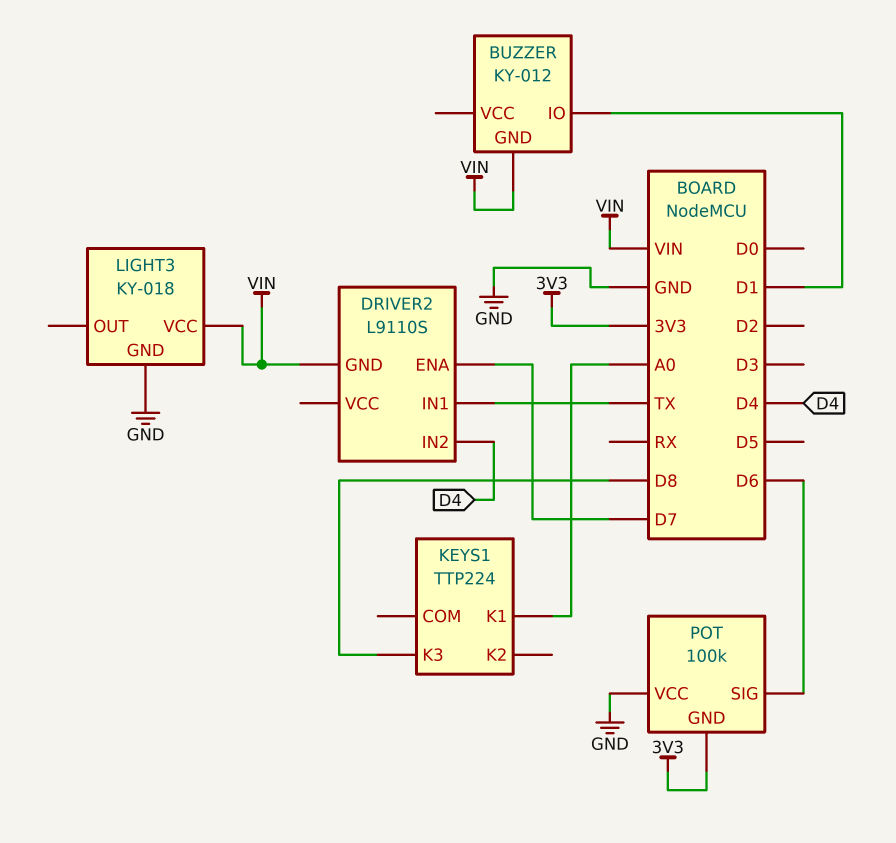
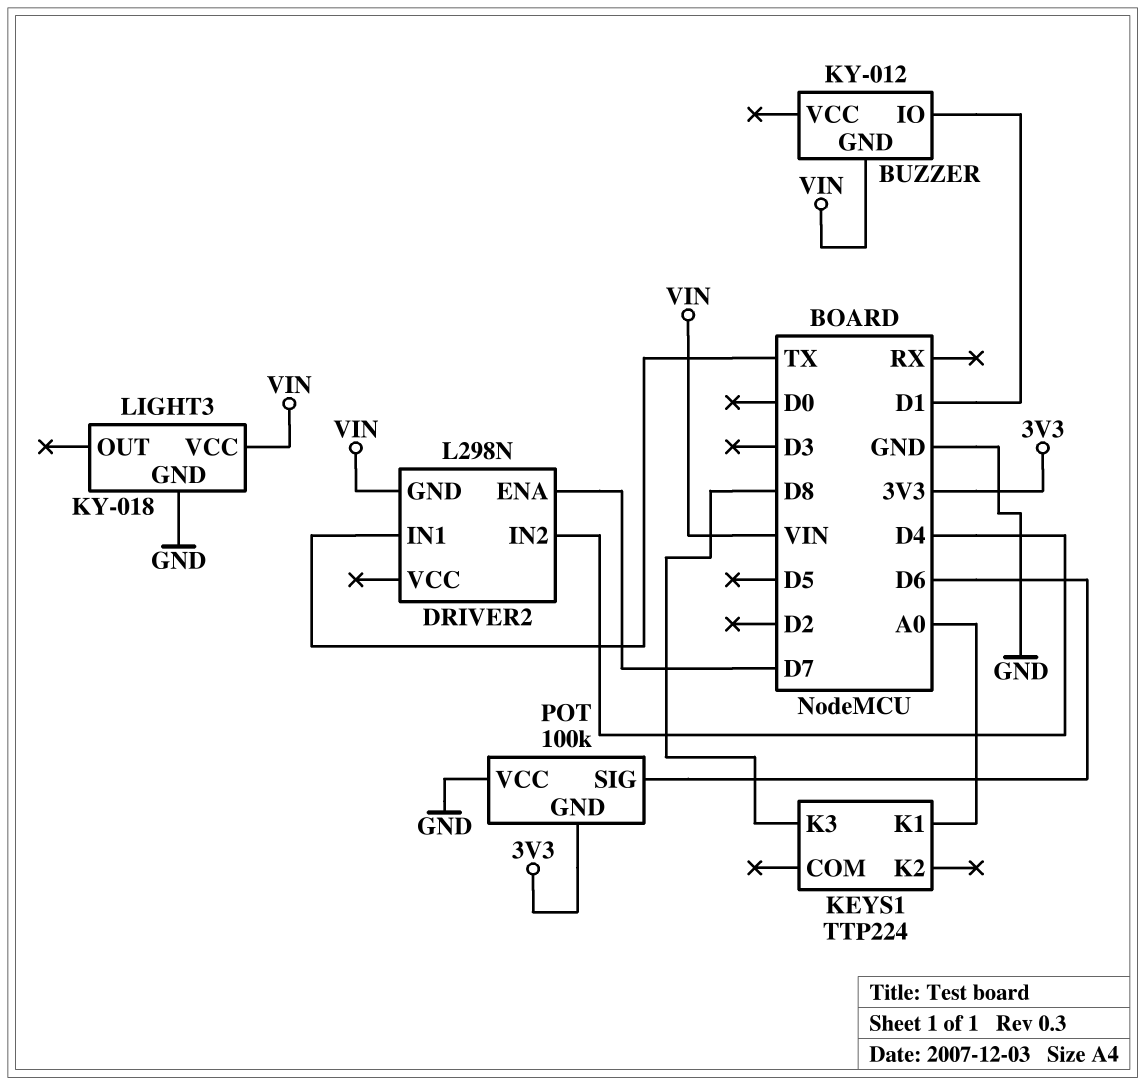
DRIVER2: L9110S -> L298N

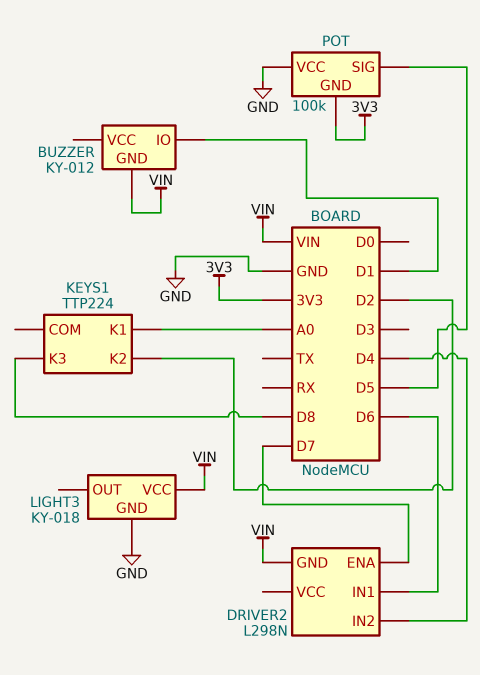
DRIVER2 pin IN1: TX -> D6
KEYS1 pin K2: none -> D2
POT pin SIG: D6 -> D5

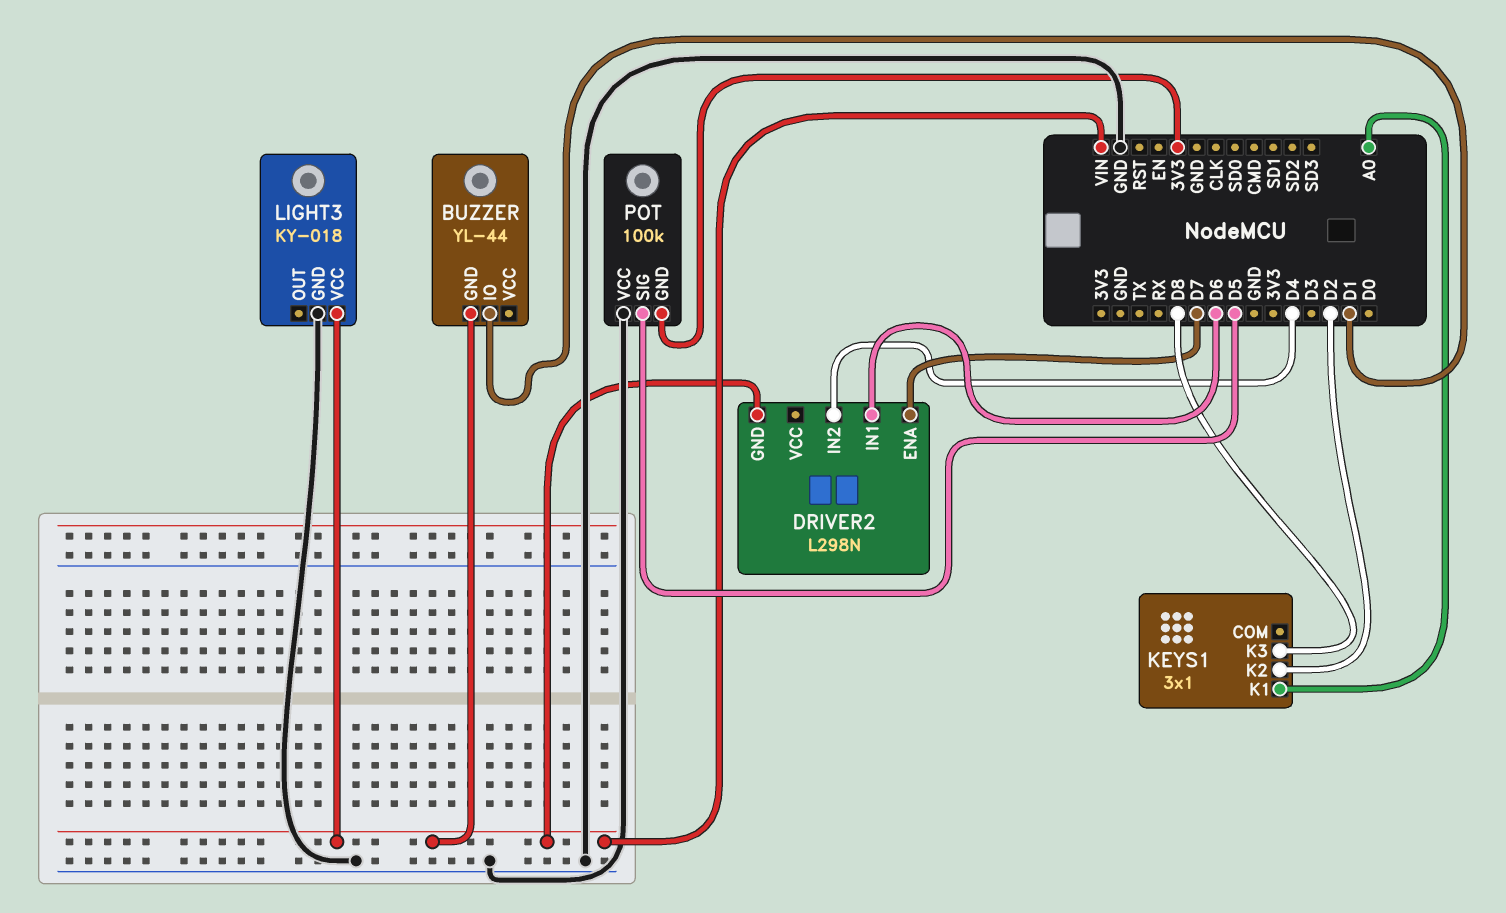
BUZZER: KY-012 -> YL-44
KEYS1: TTP224 -> 3x1

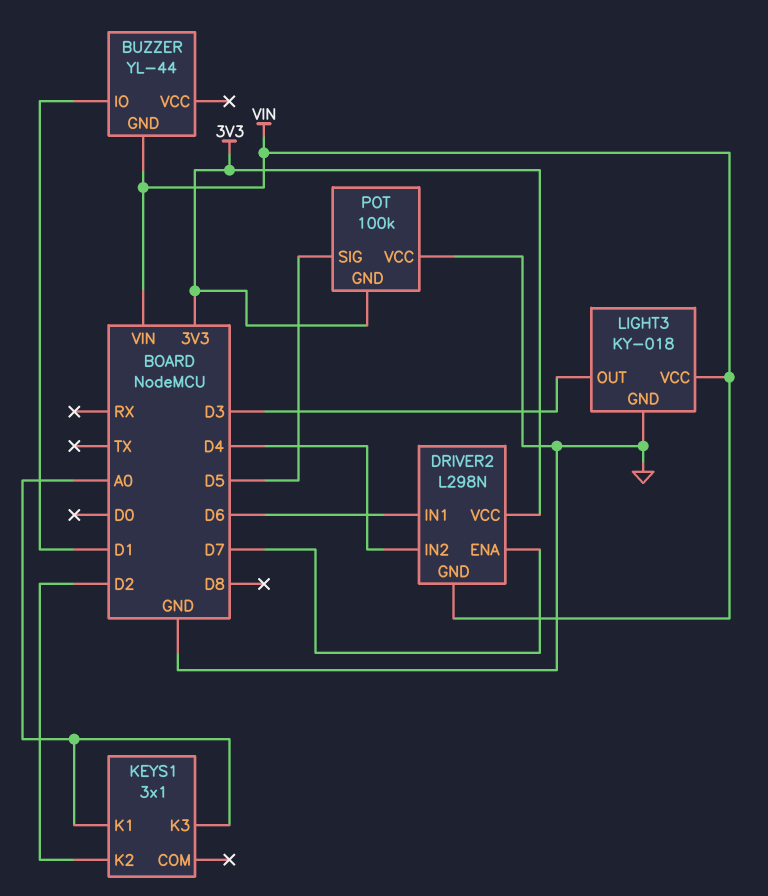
DRIVER2 pin VCC: none -> 3V3
KEYS1 pin K3: D8 -> A0
LIGHT3 pin OUT: none -> D3

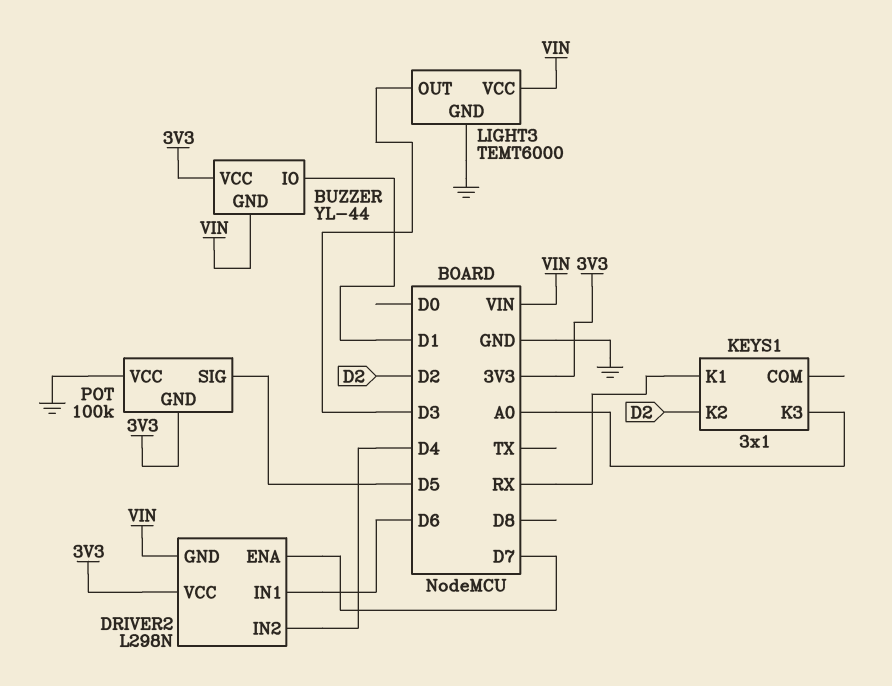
BUZZER pin VCC: none -> 3V3
KEYS1 pin K1: A0 -> RX
LIGHT3: KY-018 -> TEMT6000

